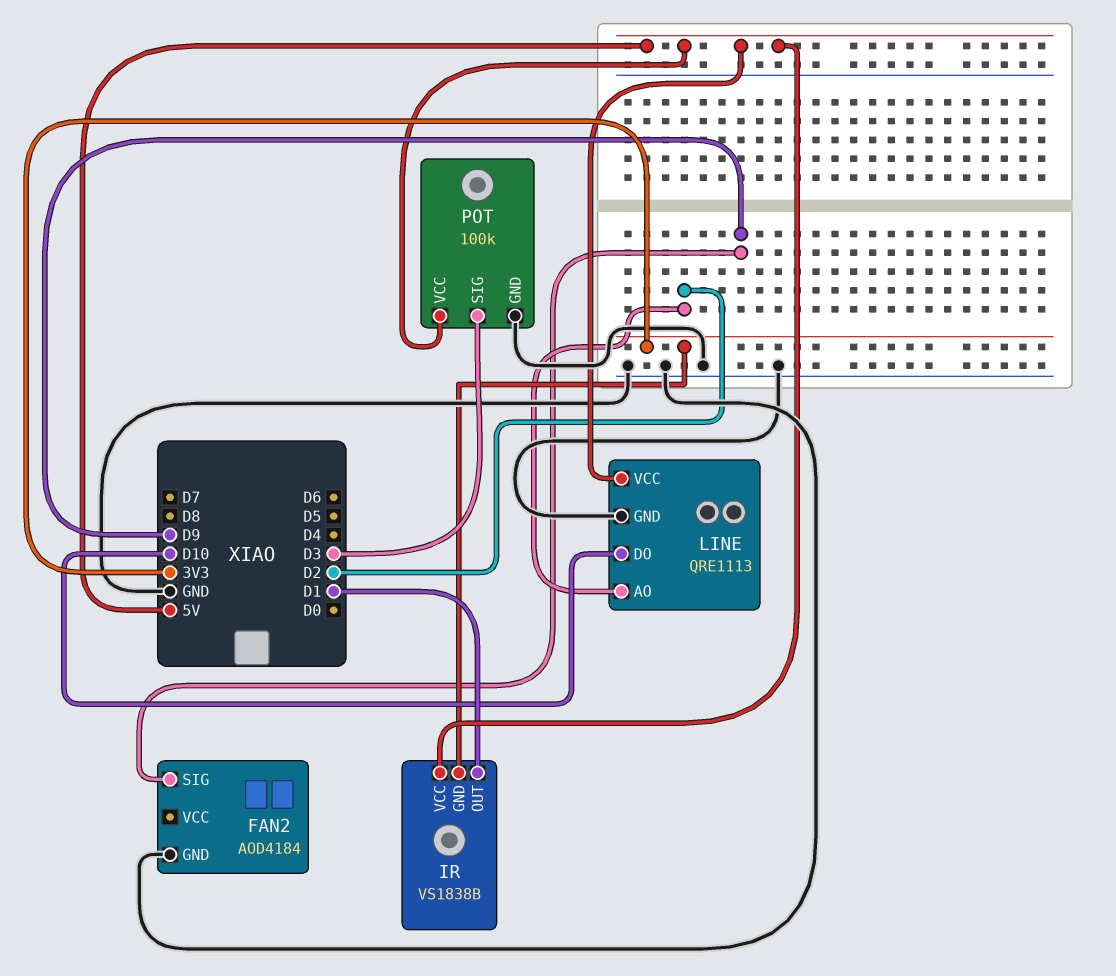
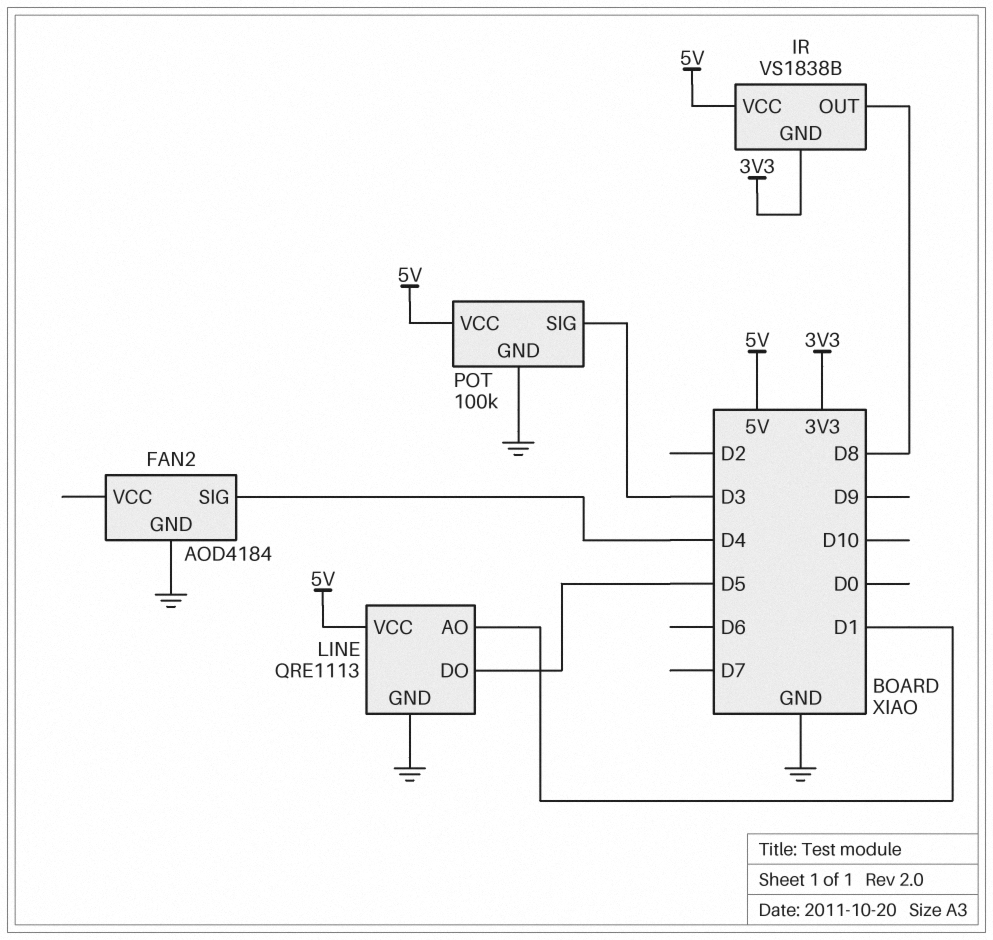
FAN2 pin SIG: D9 -> D4
IR pin OUT: D1 -> D8
LINE pin AO: D2 -> D1
LINE pin DO: D10 -> D5

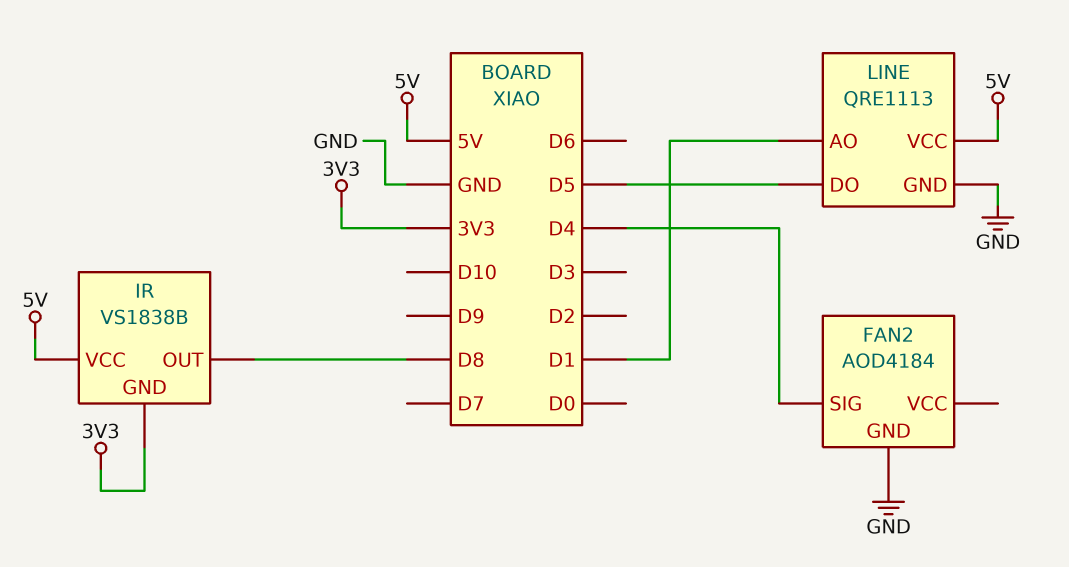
POT: 100k -> none
POT pin GND: GND -> none
POT pin SIG: D3 -> none
POT pin VCC: 5V -> none

